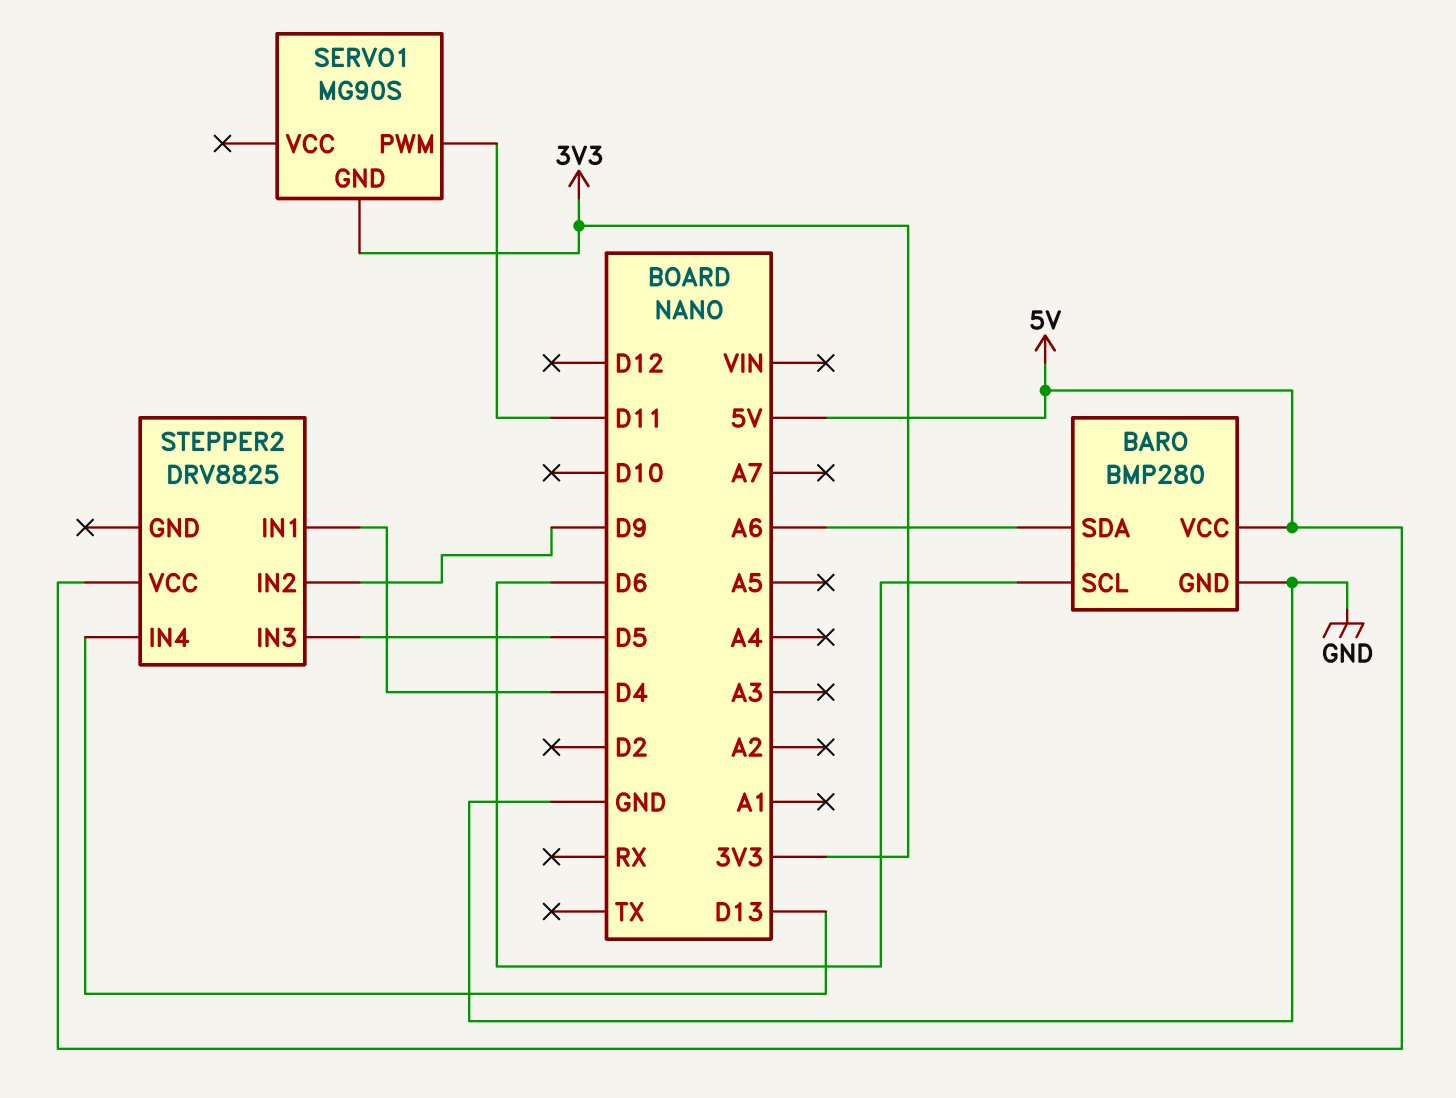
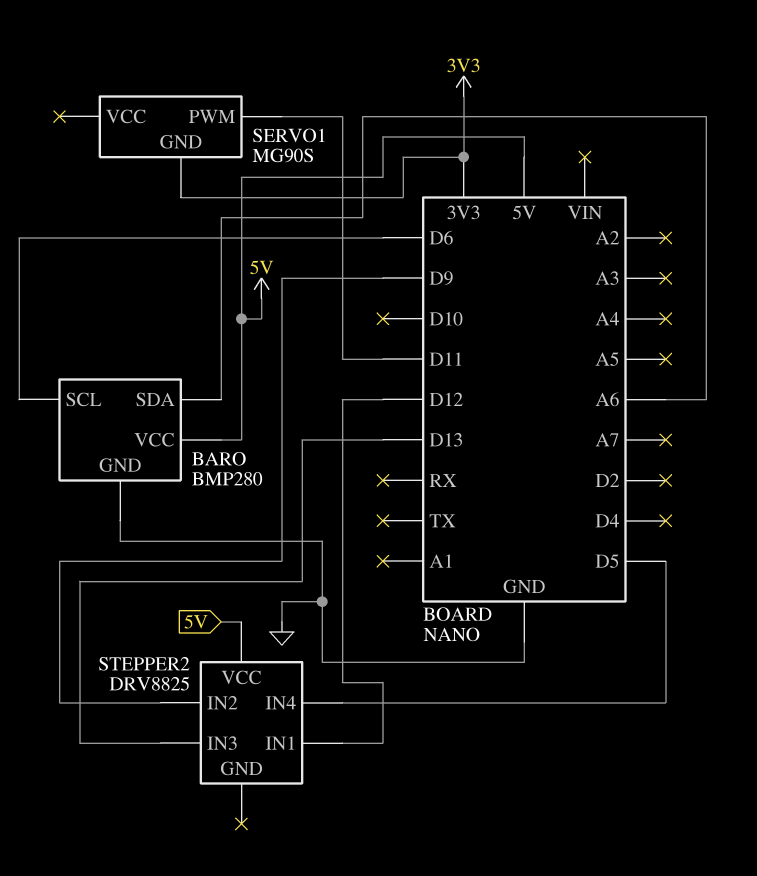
STEPPER2 pin IN1: D4 -> D12
STEPPER2 pin IN3: D5 -> D13
STEPPER2 pin IN4: D13 -> D5

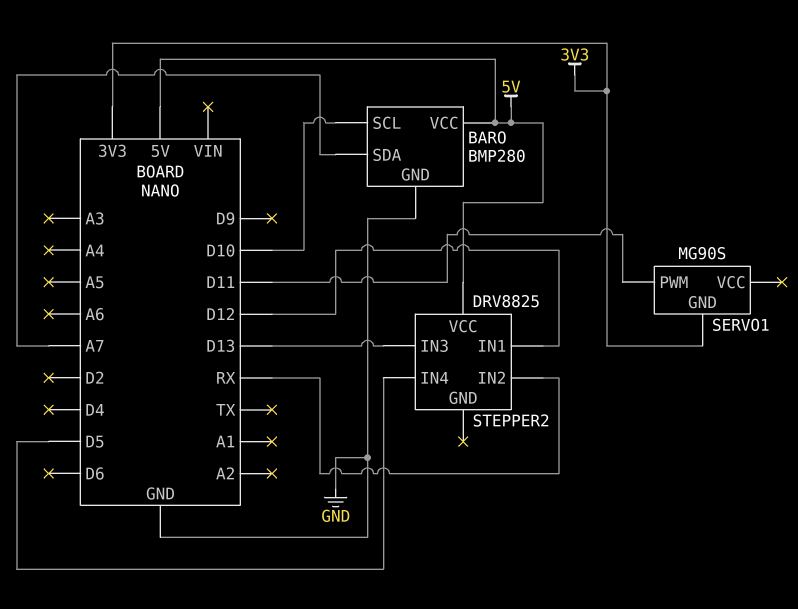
BARO pin SCL: D6 -> D10
BARO pin SDA: A6 -> A7
STEPPER2 pin IN2: D9 -> RX

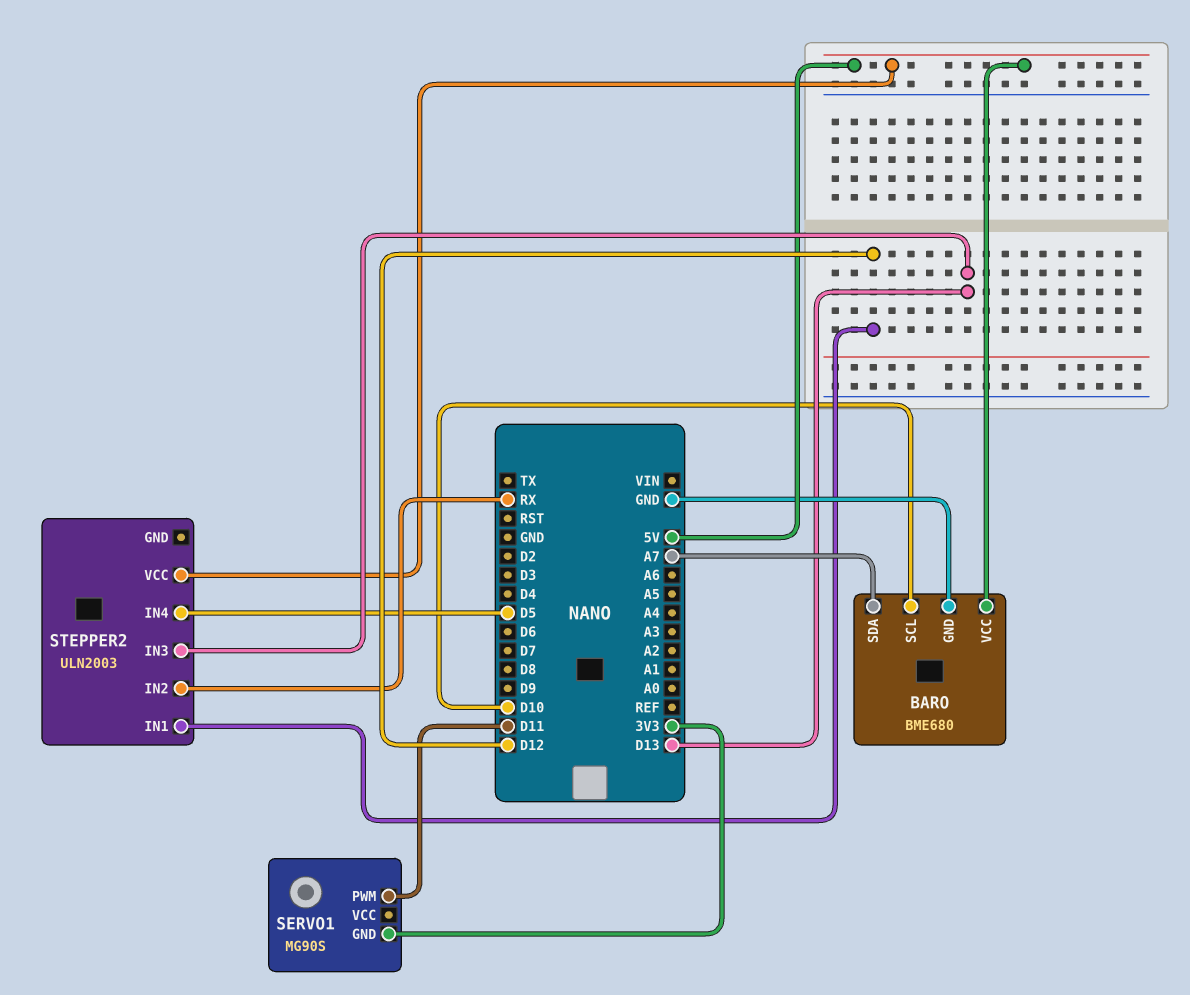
BARO: BMP280 -> BME680
STEPPER2: DRV8825 -> ULN2003

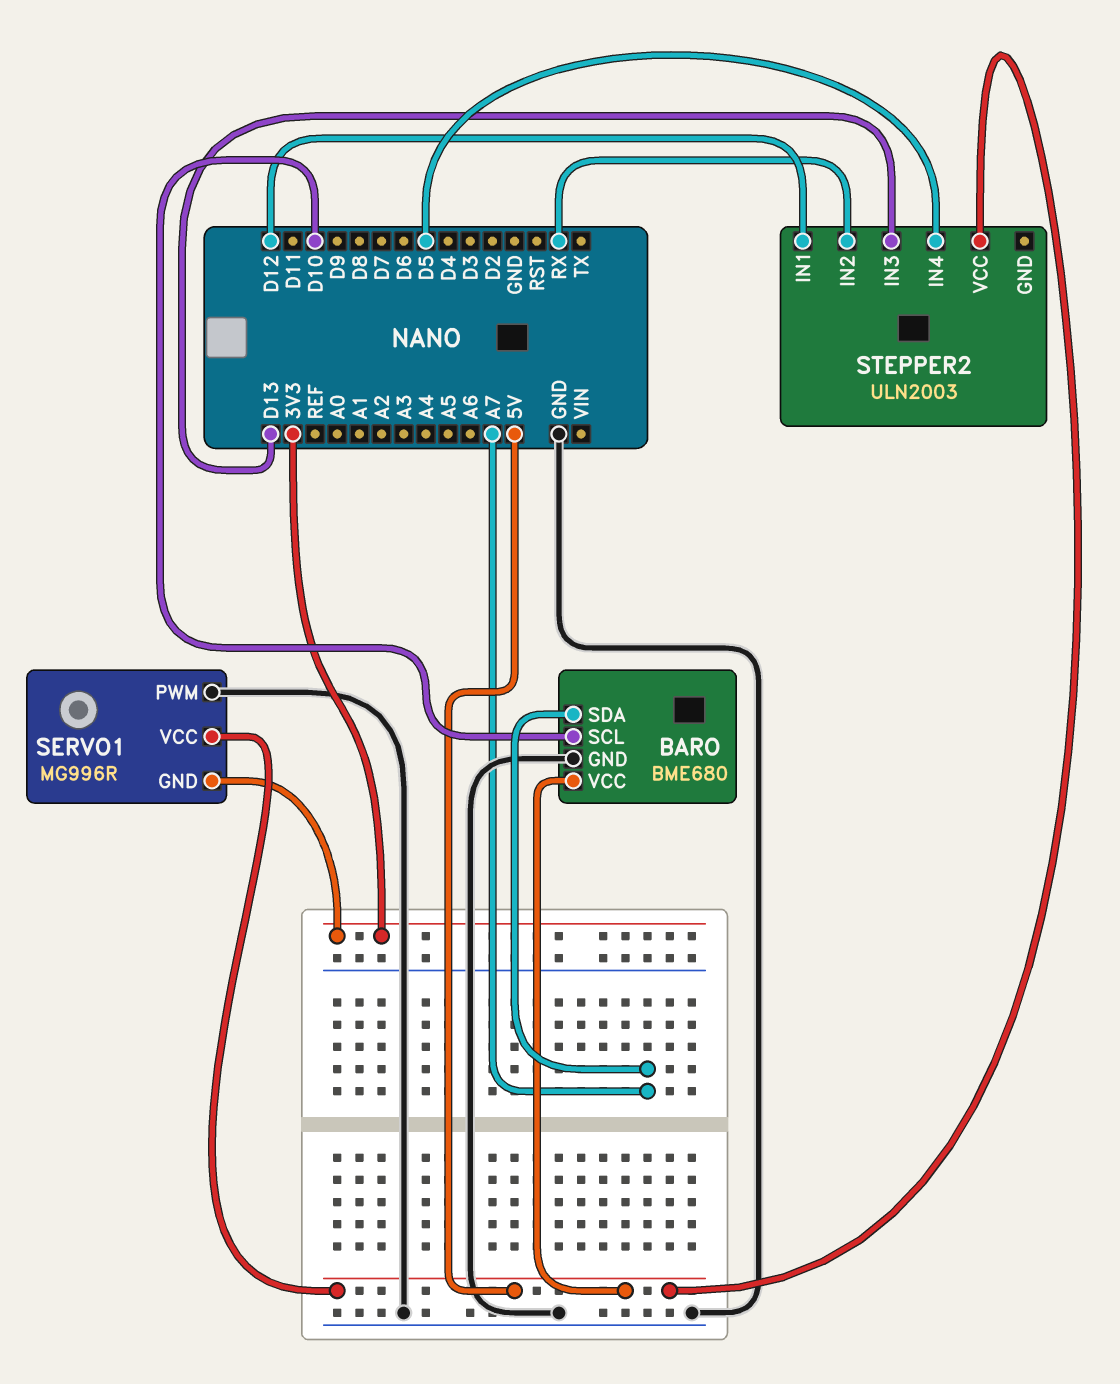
SERVO1: MG90S -> MG996R
SERVO1 pin PWM: D11 -> GND
SERVO1 pin VCC: none -> 5V

